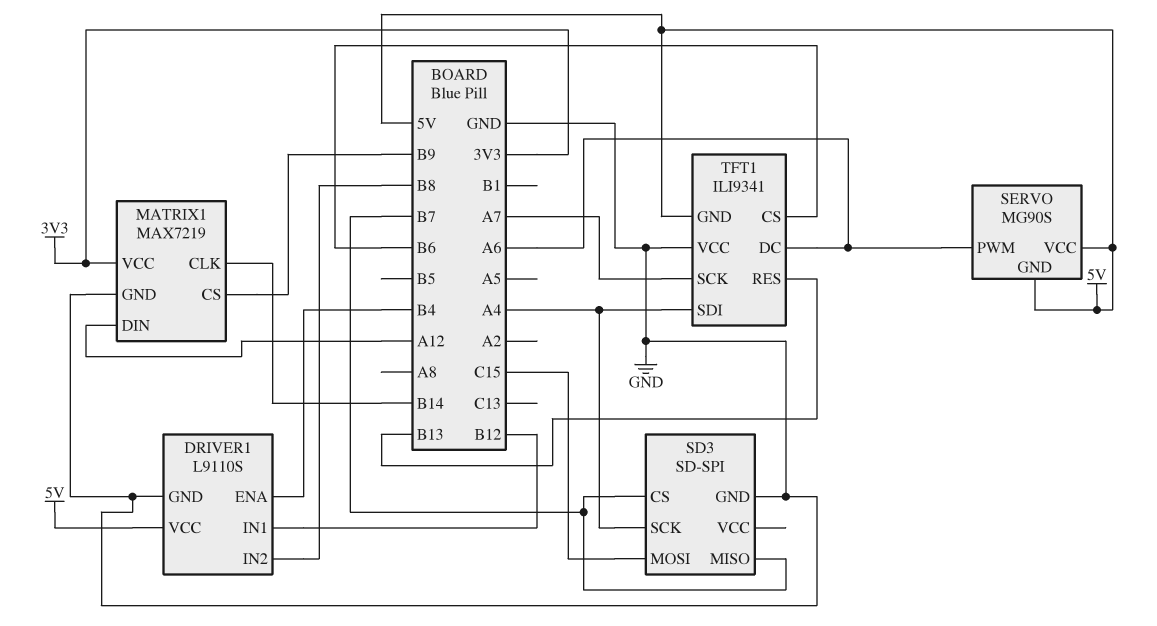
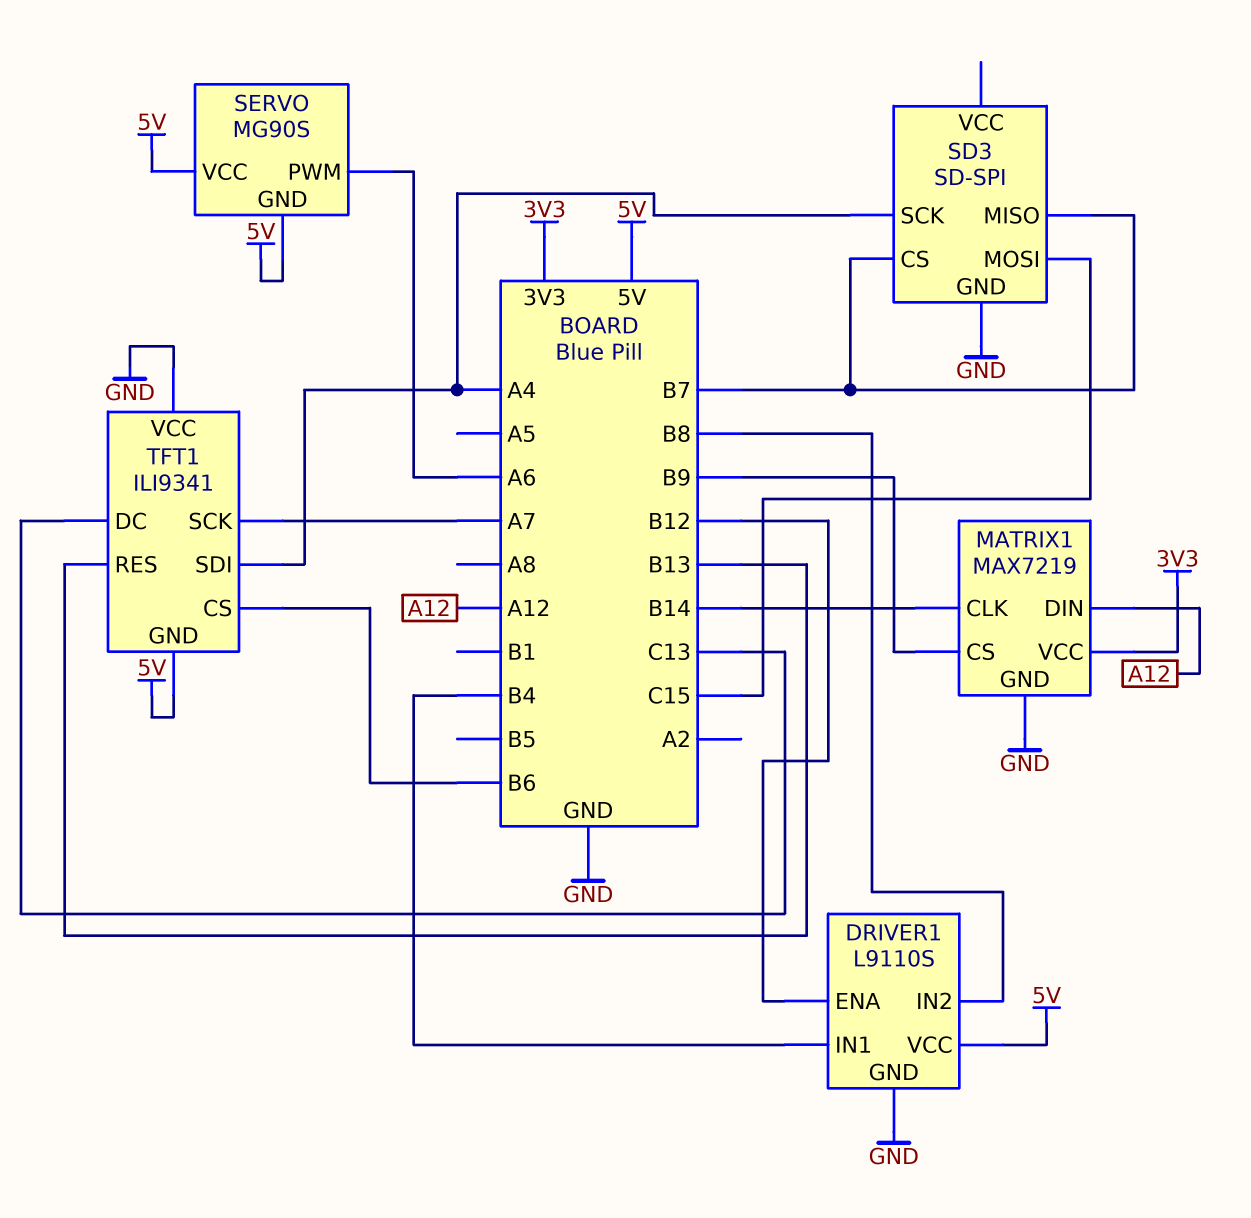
DRIVER1 pin ENA: B4 -> B12
DRIVER1 pin IN1: B12 -> B4
TFT1 pin DC: A6 -> C13

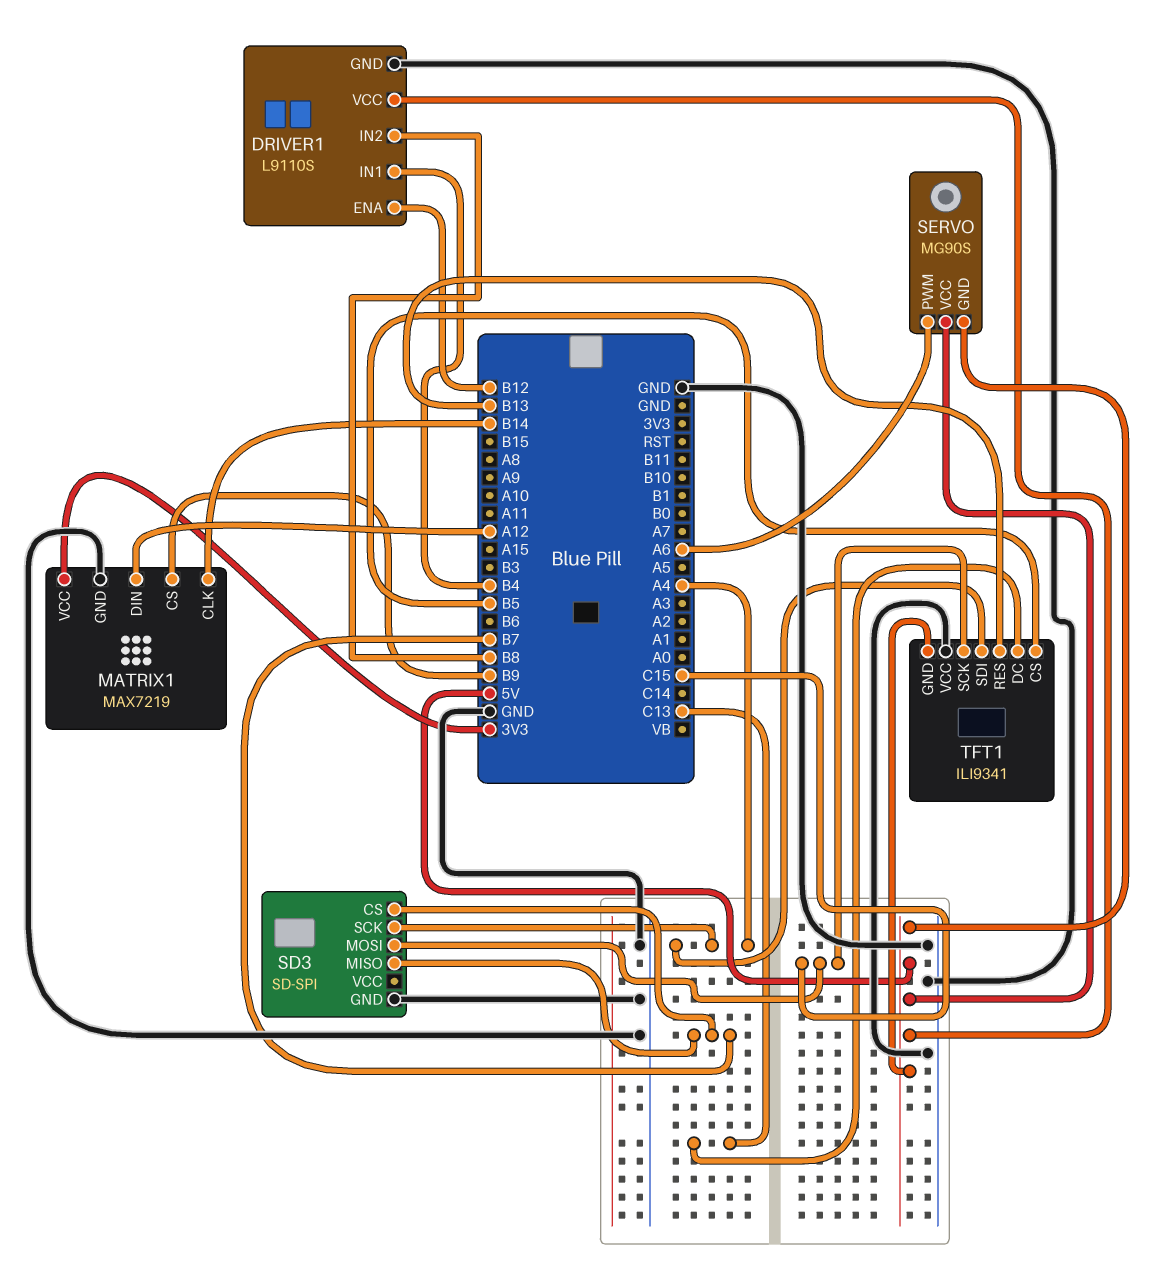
TFT1 pin CS: B6 -> B5
TFT1 pin SCK: A7 -> C15

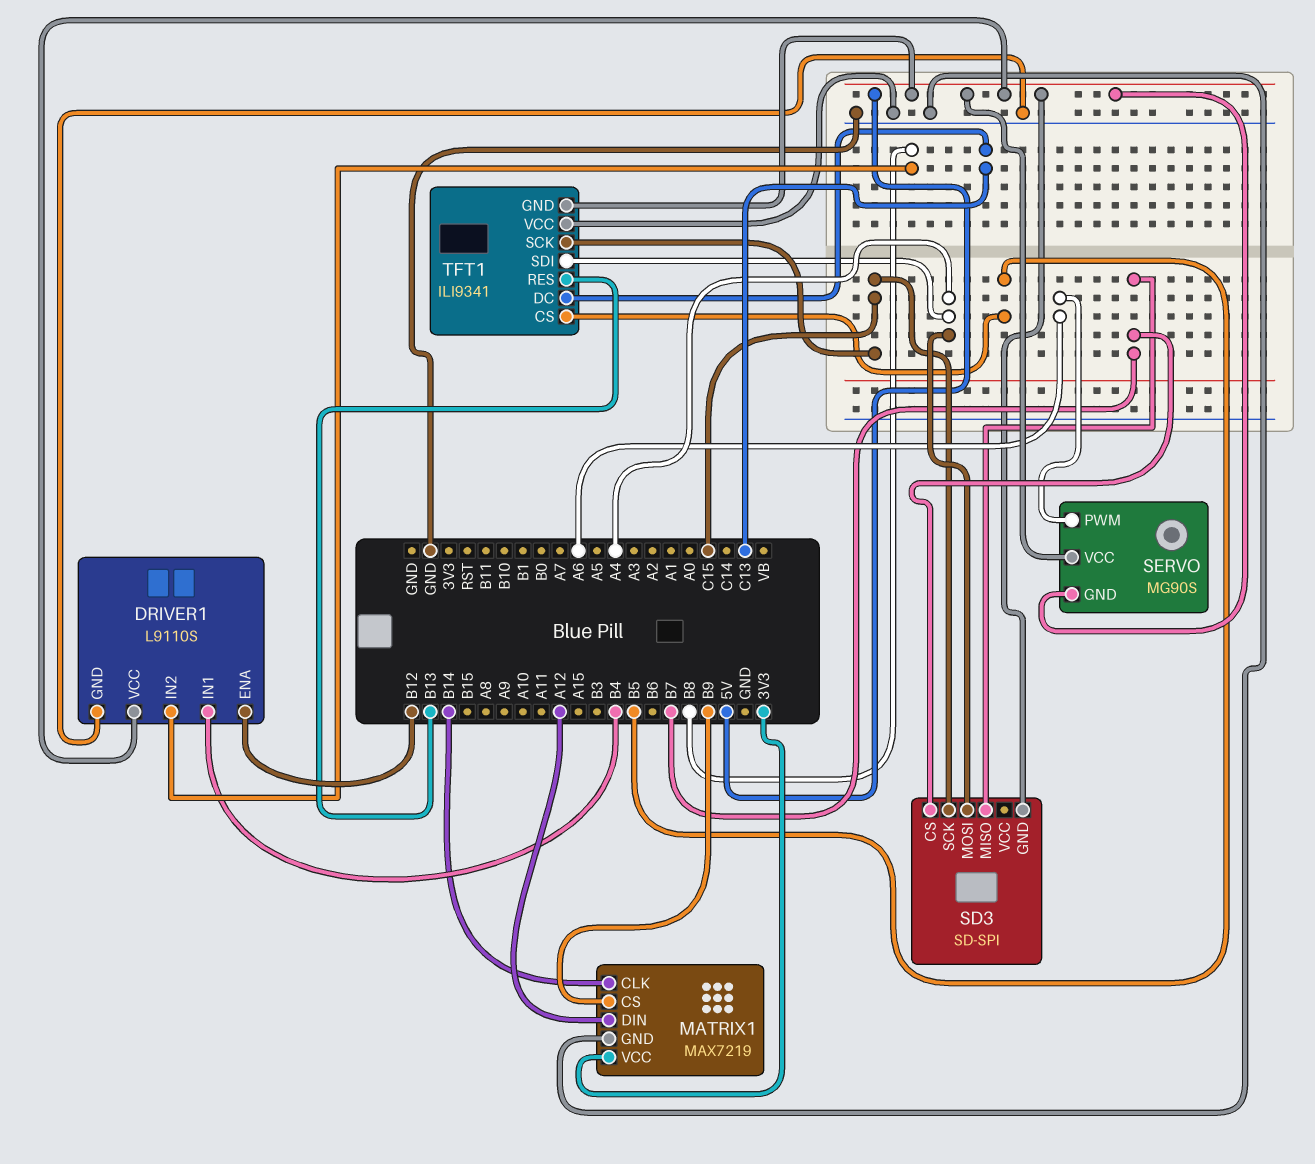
SD3 pin GND: GND -> 5V
SD3 pin MOSI: C15 -> A4
SD3 pin SCK: A4 -> C15

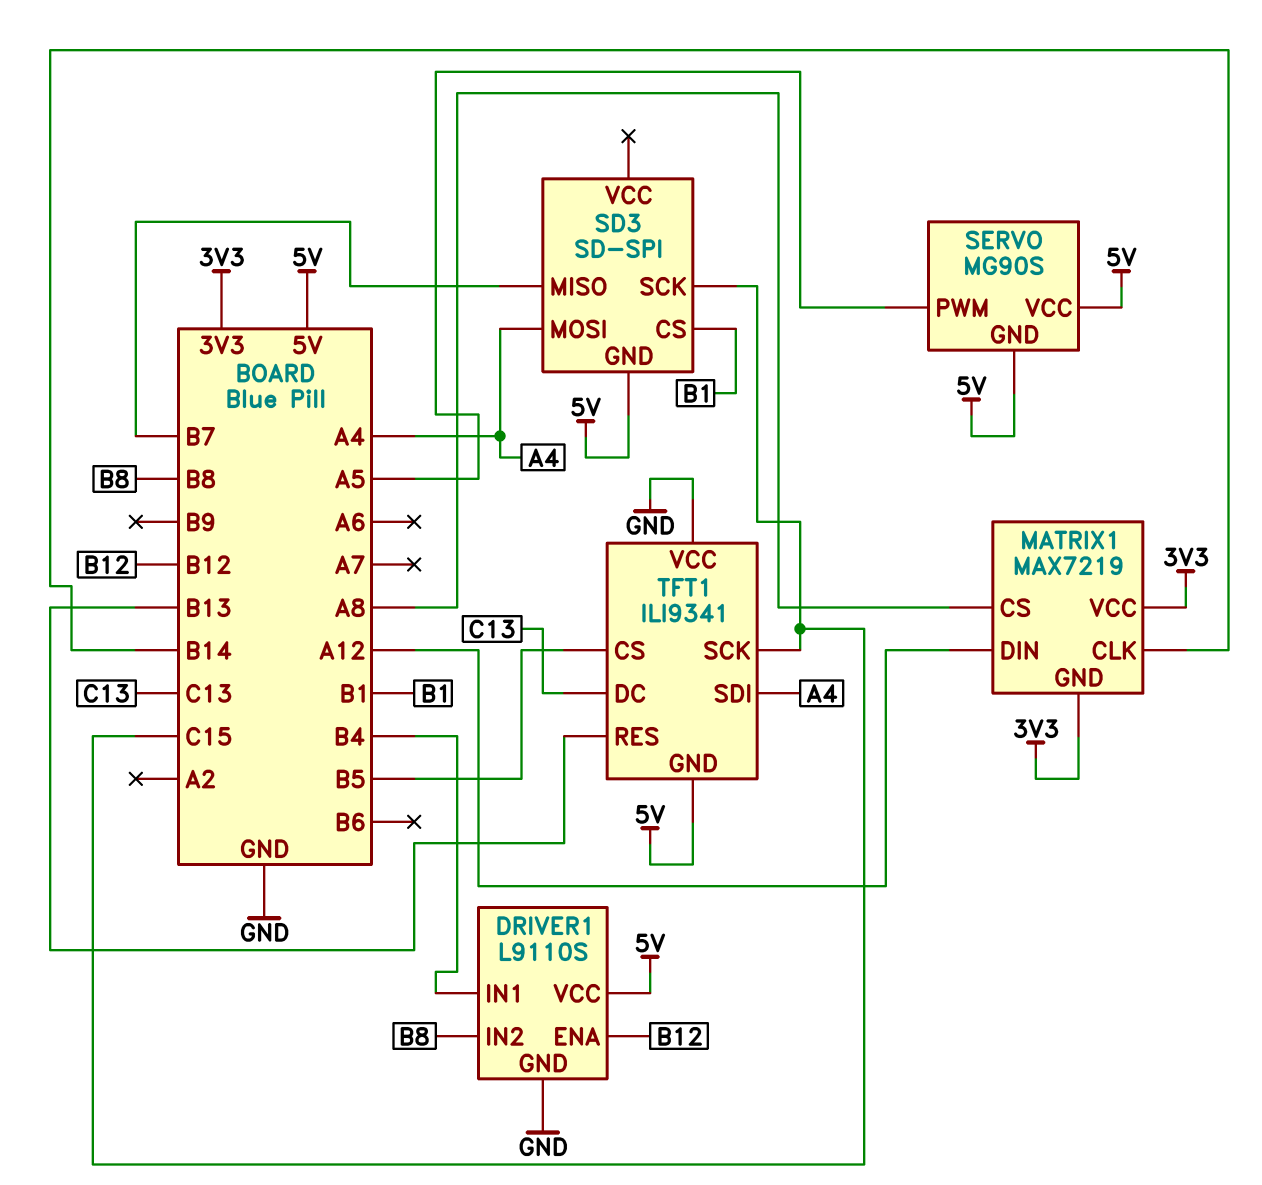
MATRIX1 pin CS: B9 -> A8
MATRIX1 pin GND: GND -> 3V3
SD3 pin CS: B7 -> B1
SERVO pin PWM: A6 -> A5

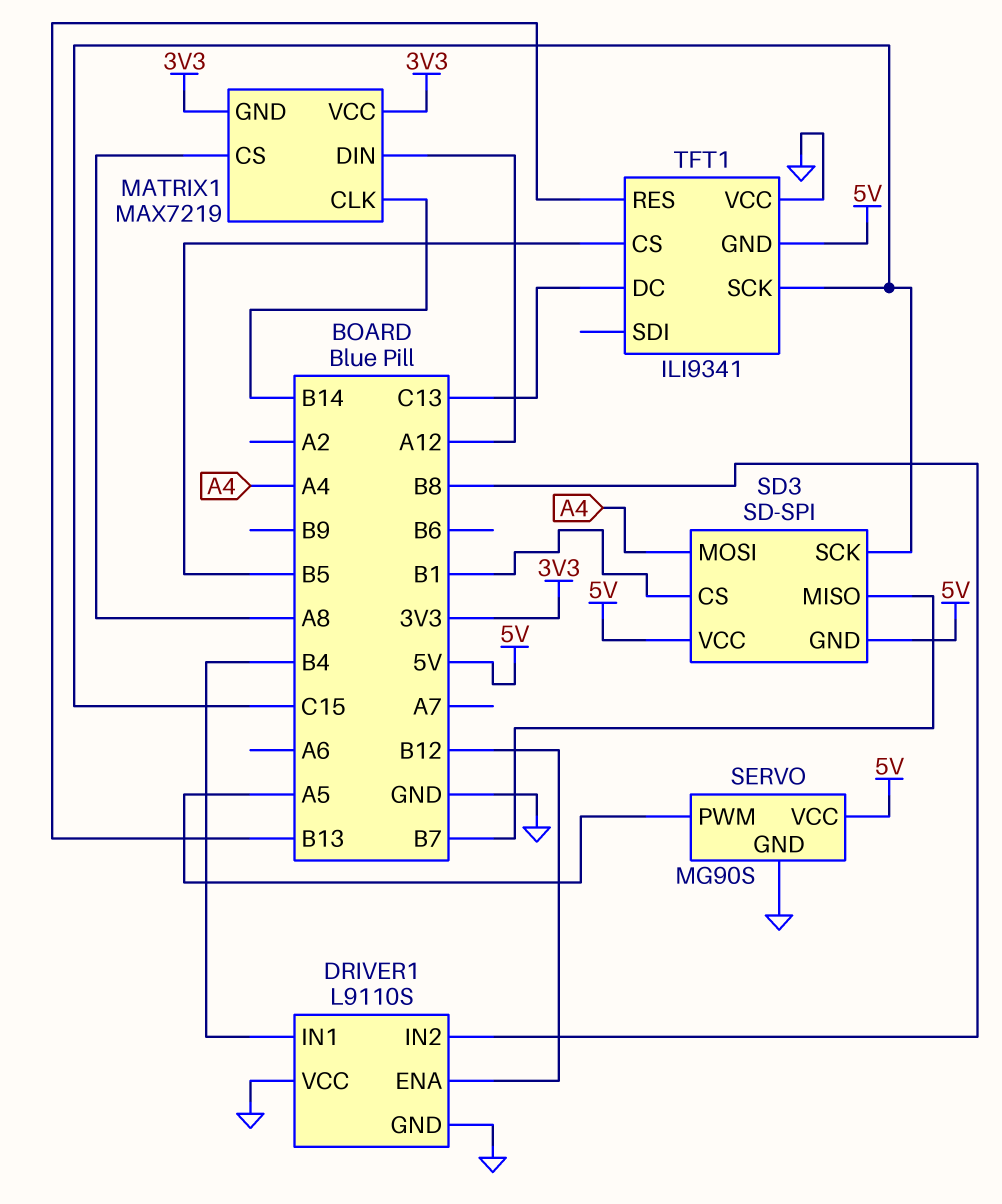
DRIVER1 pin VCC: 5V -> GND
SD3 pin VCC: none -> 5V
SERVO pin GND: 5V -> GND
TFT1 pin SDI: A4 -> none

